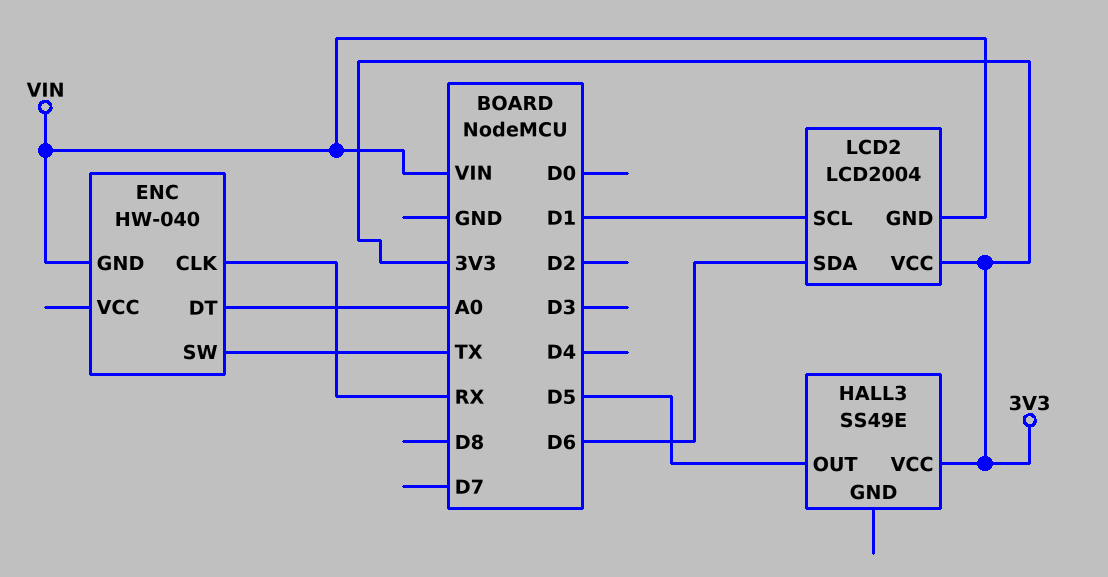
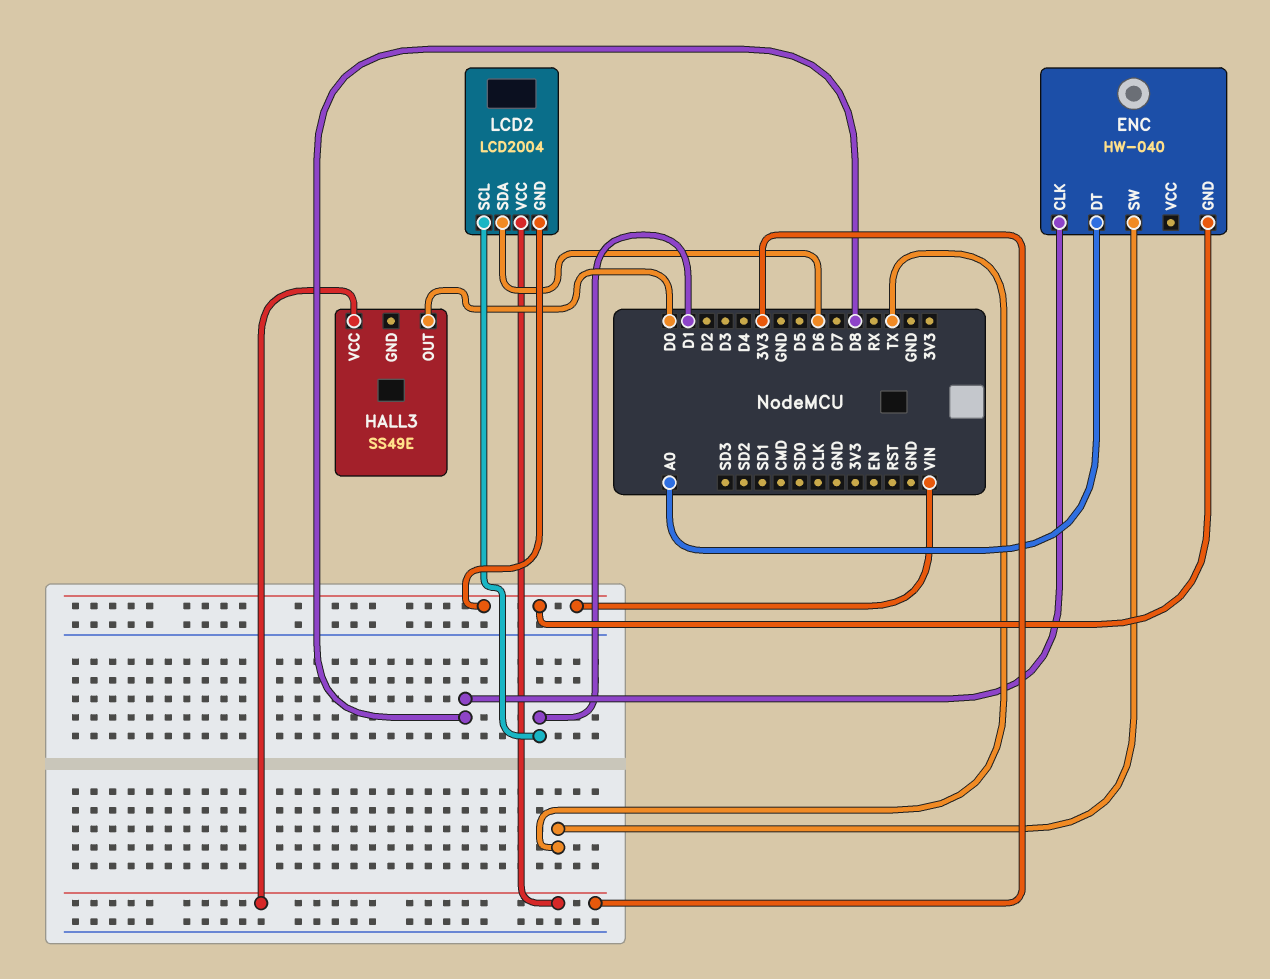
ENC pin CLK: RX -> D8
HALL3 pin OUT: D5 -> D0

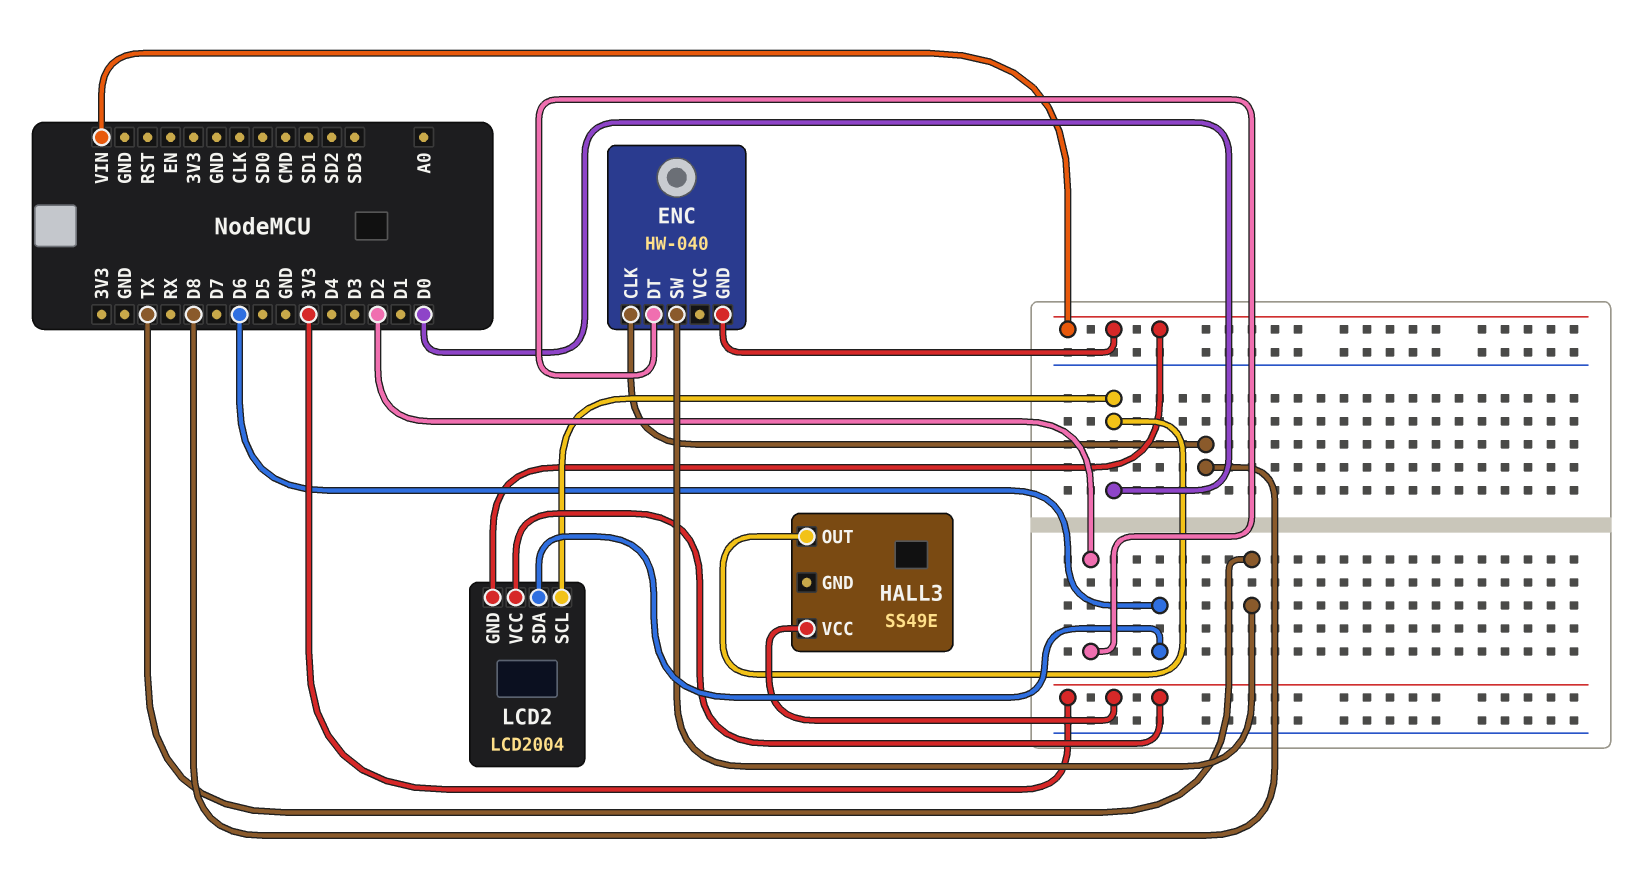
ENC pin DT: A0 -> D2
LCD2 pin SCL: D1 -> D0

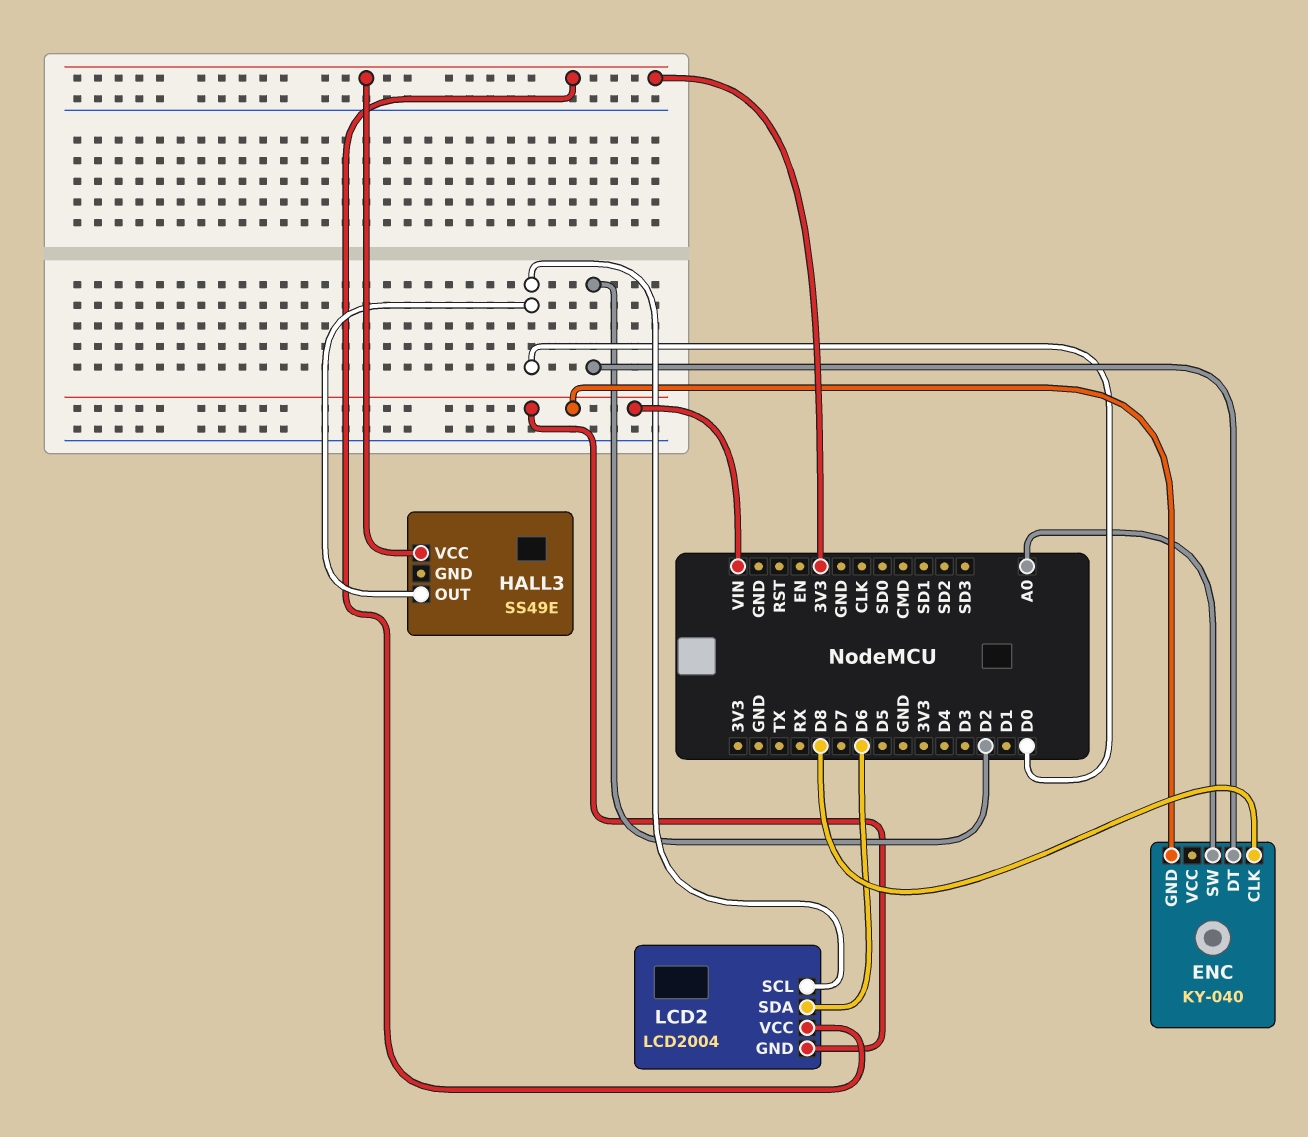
ENC: HW-040 -> KY-040
ENC pin SW: TX -> A0

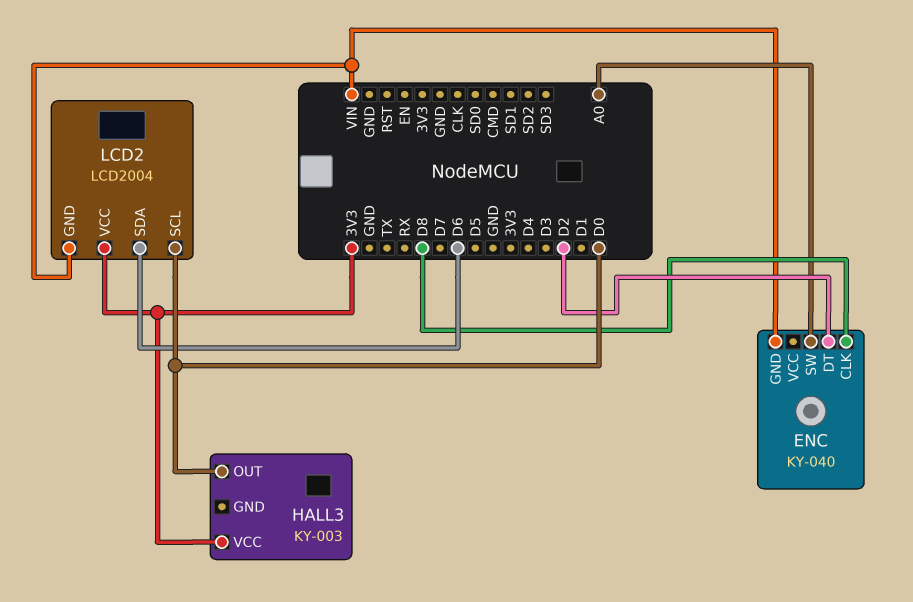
HALL3: SS49E -> KY-003

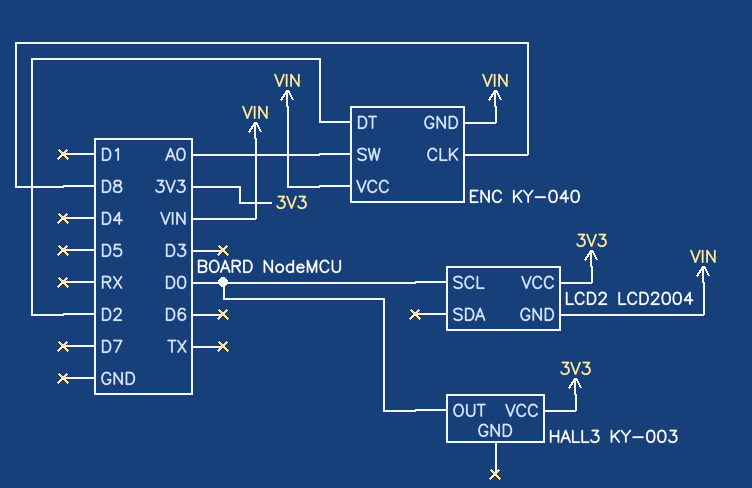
ENC pin VCC: none -> VIN
LCD2 pin SDA: D6 -> none

